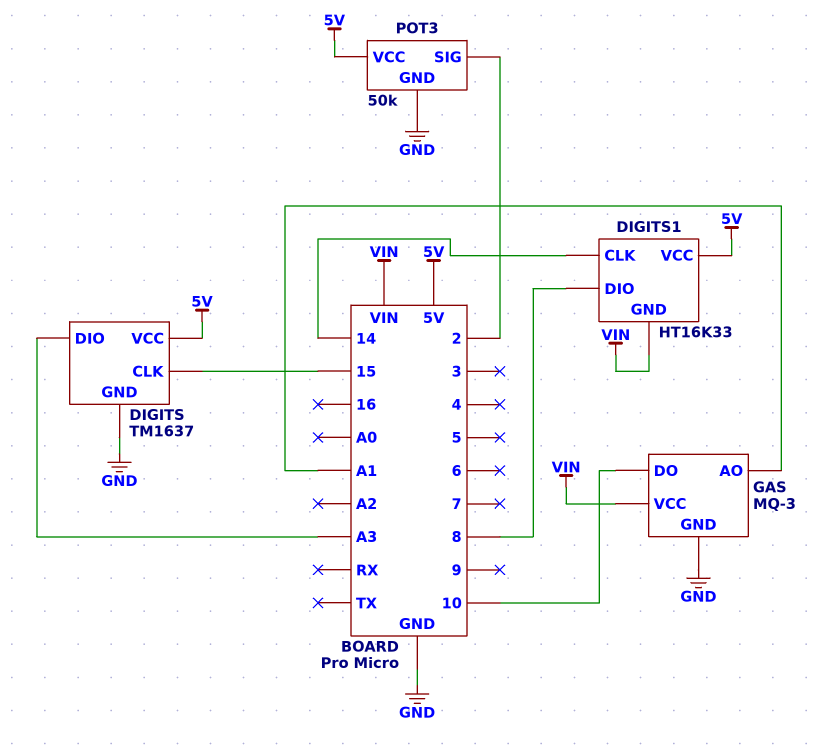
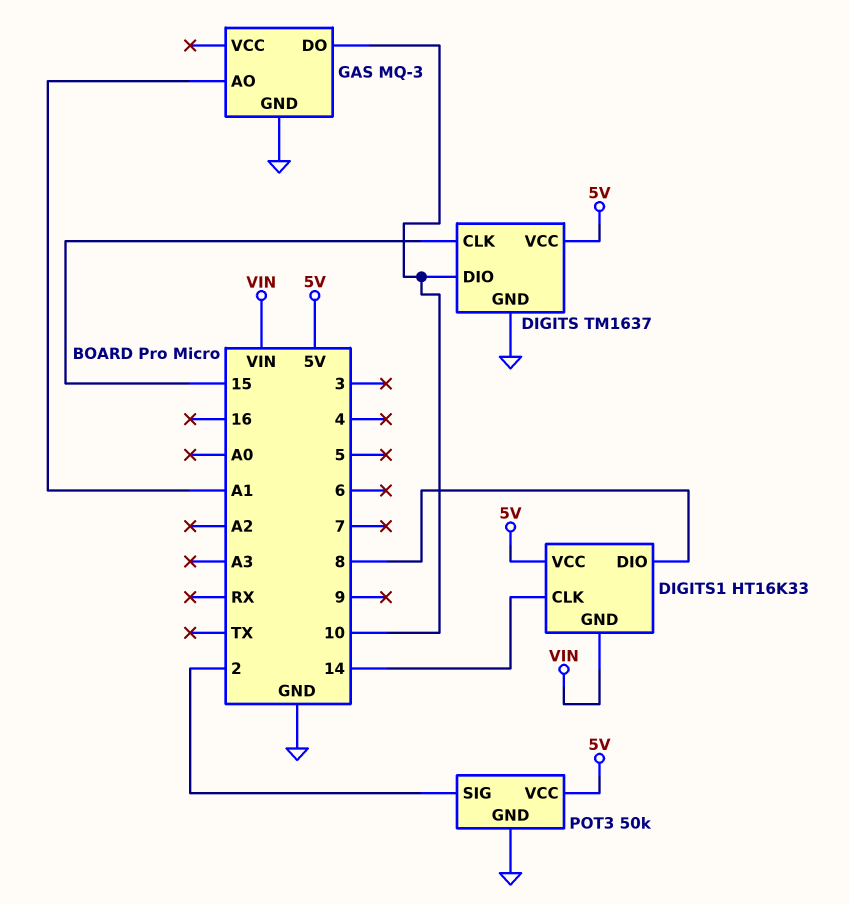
DIGITS pin DIO: A3 -> 10
GAS pin VCC: VIN -> none

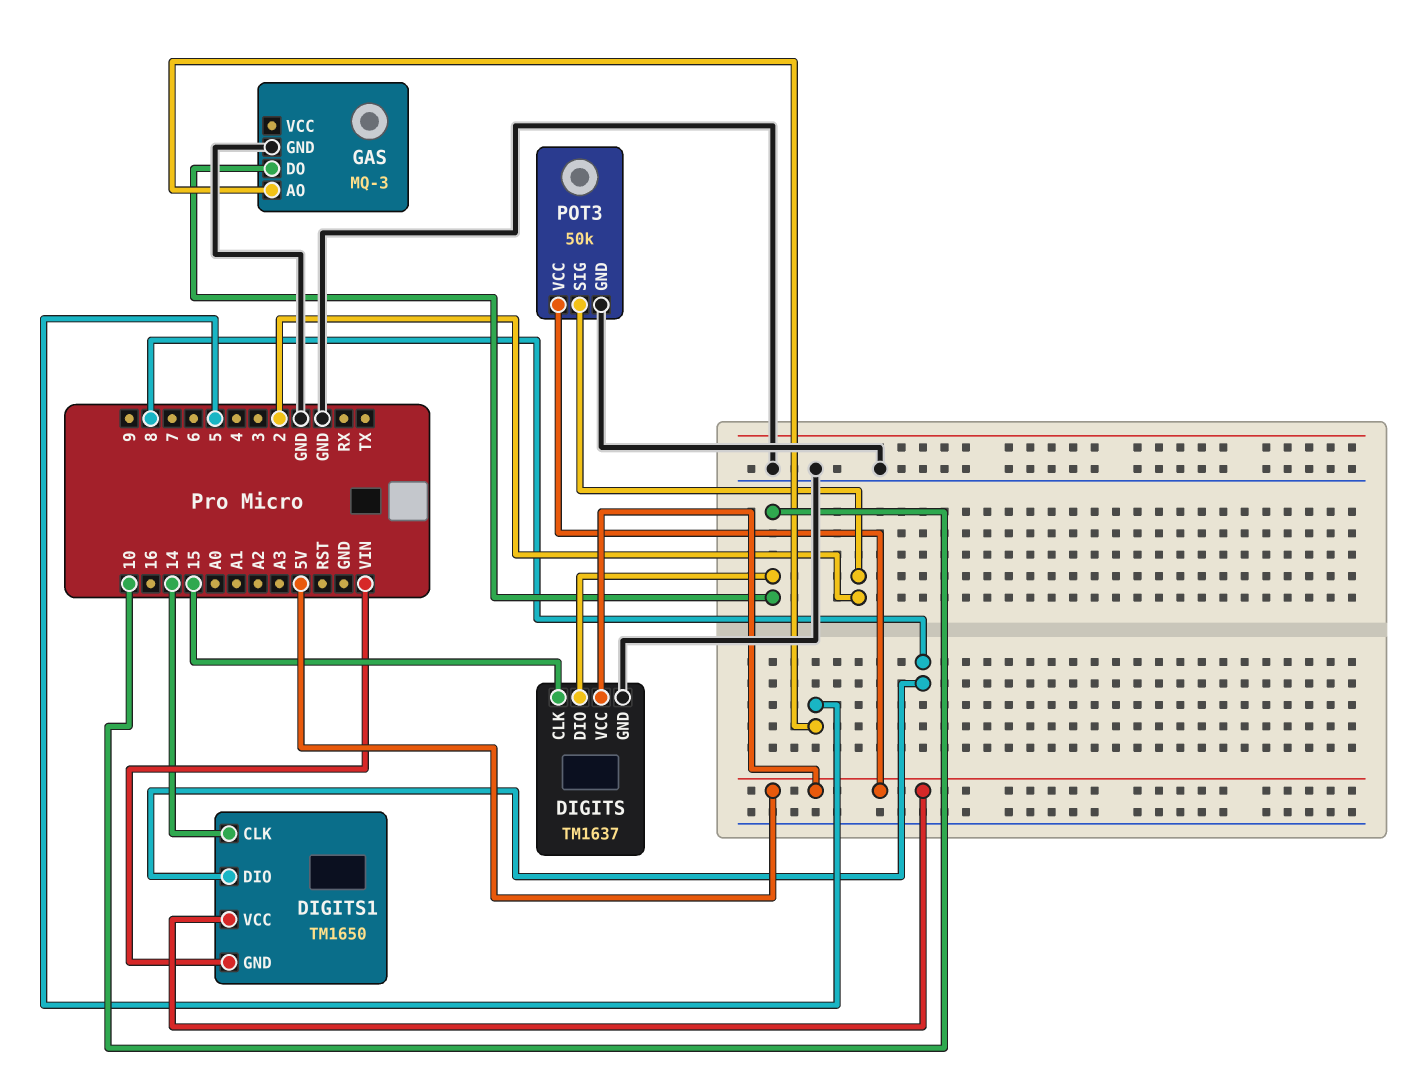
DIGITS1: HT16K33 -> TM1650
GAS pin AO: A1 -> 5

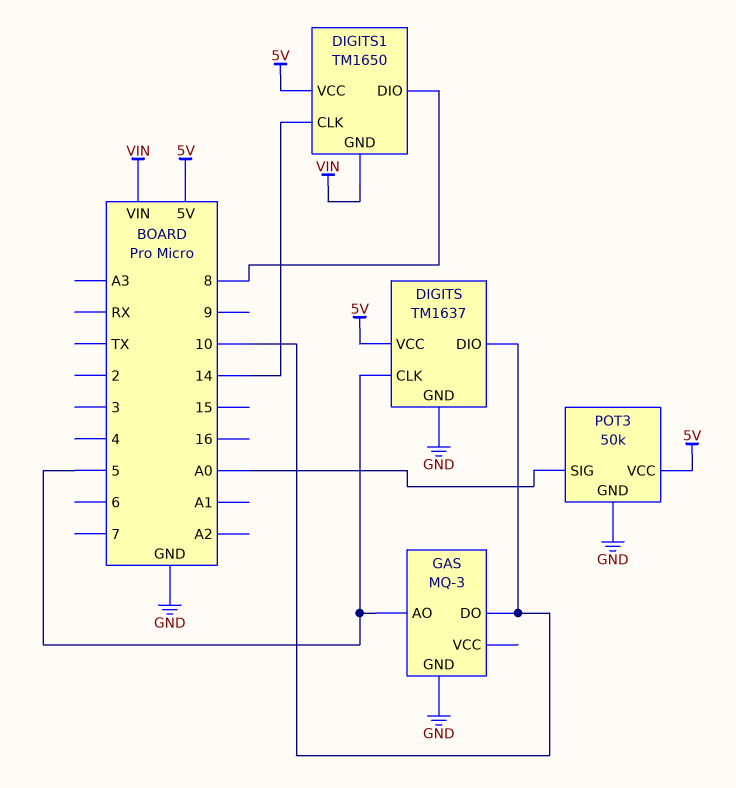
DIGITS pin CLK: 15 -> 5
POT3 pin SIG: 2 -> A0

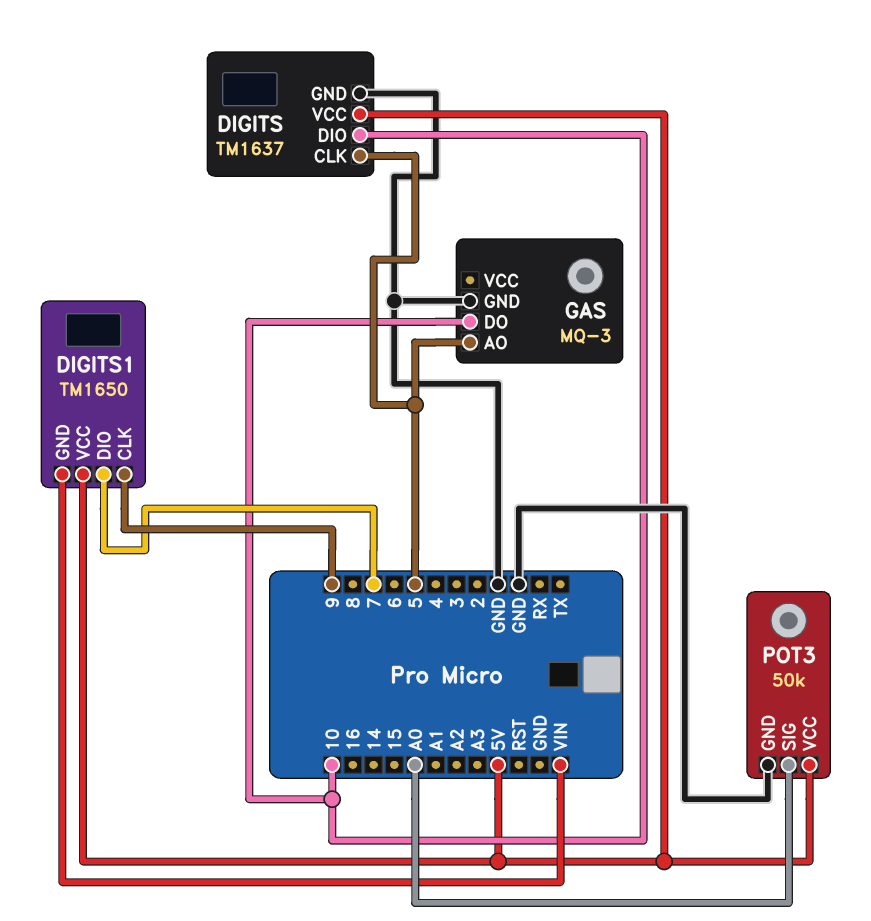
DIGITS1 pin CLK: 14 -> 9
DIGITS1 pin DIO: 8 -> 7

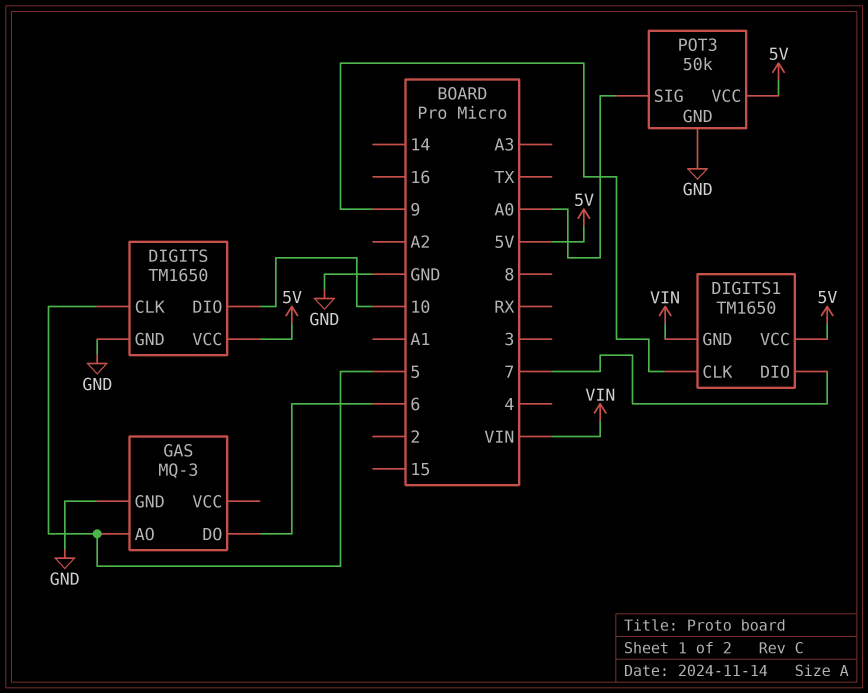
DIGITS: TM1637 -> TM1650
GAS pin DO: 10 -> 6

